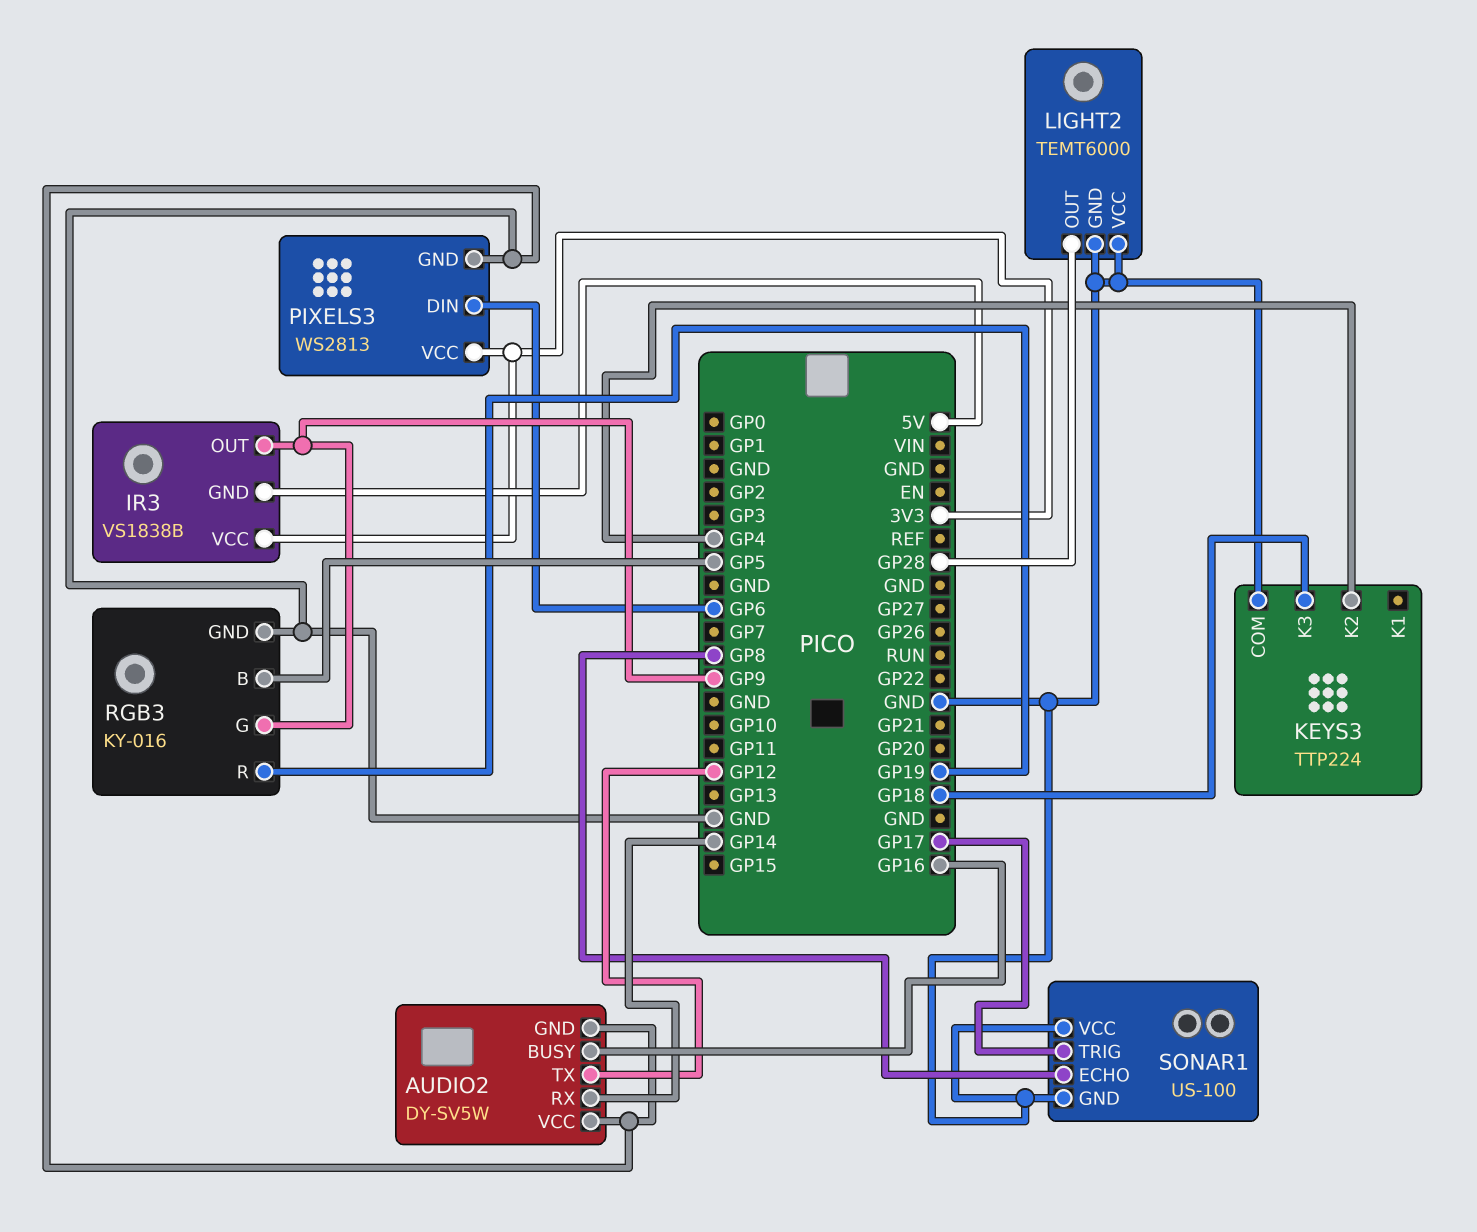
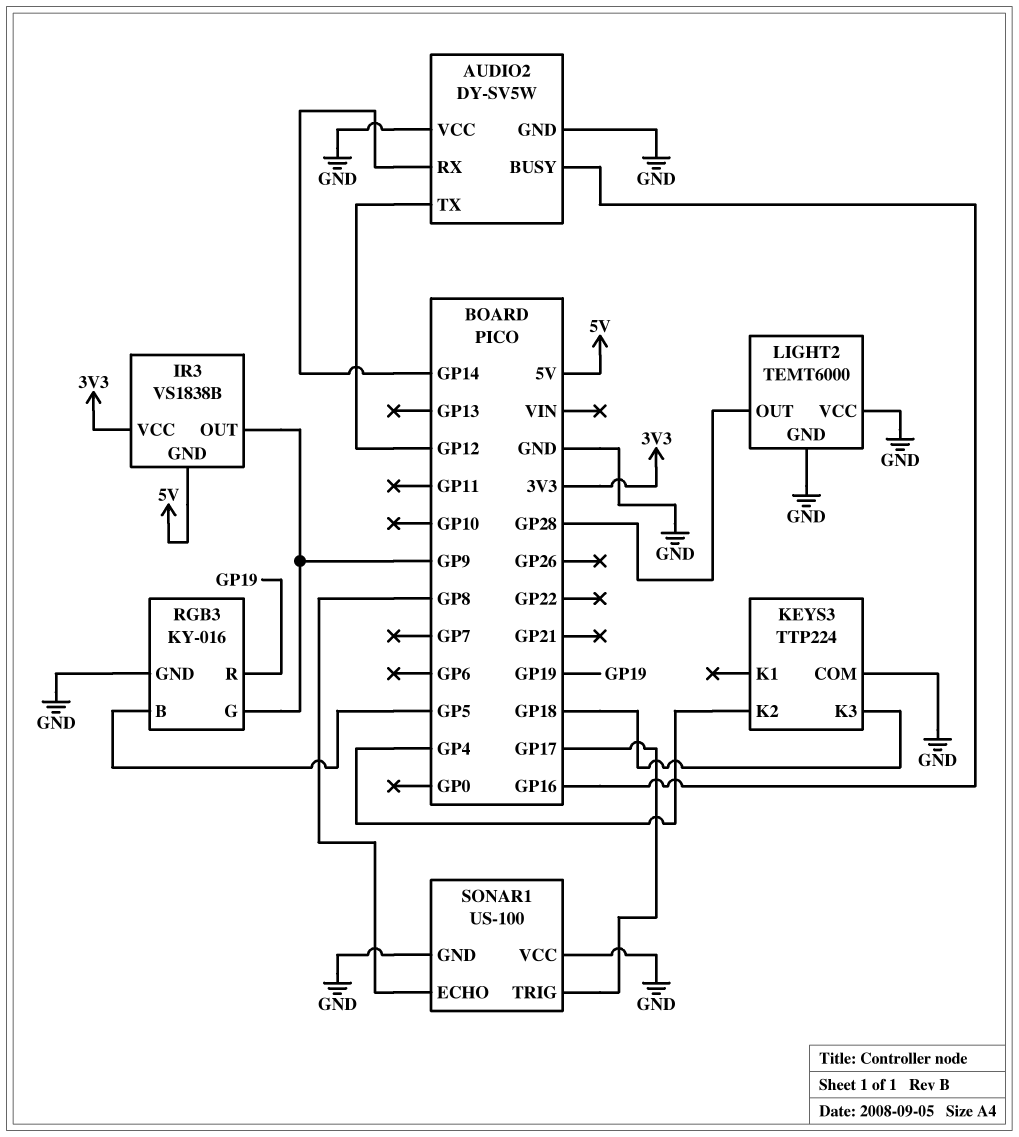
PIXELS3: WS2813 -> none
PIXELS3 pin DIN: GP6 -> none
PIXELS3 pin GND: GND -> none
PIXELS3 pin VCC: 3V3 -> none

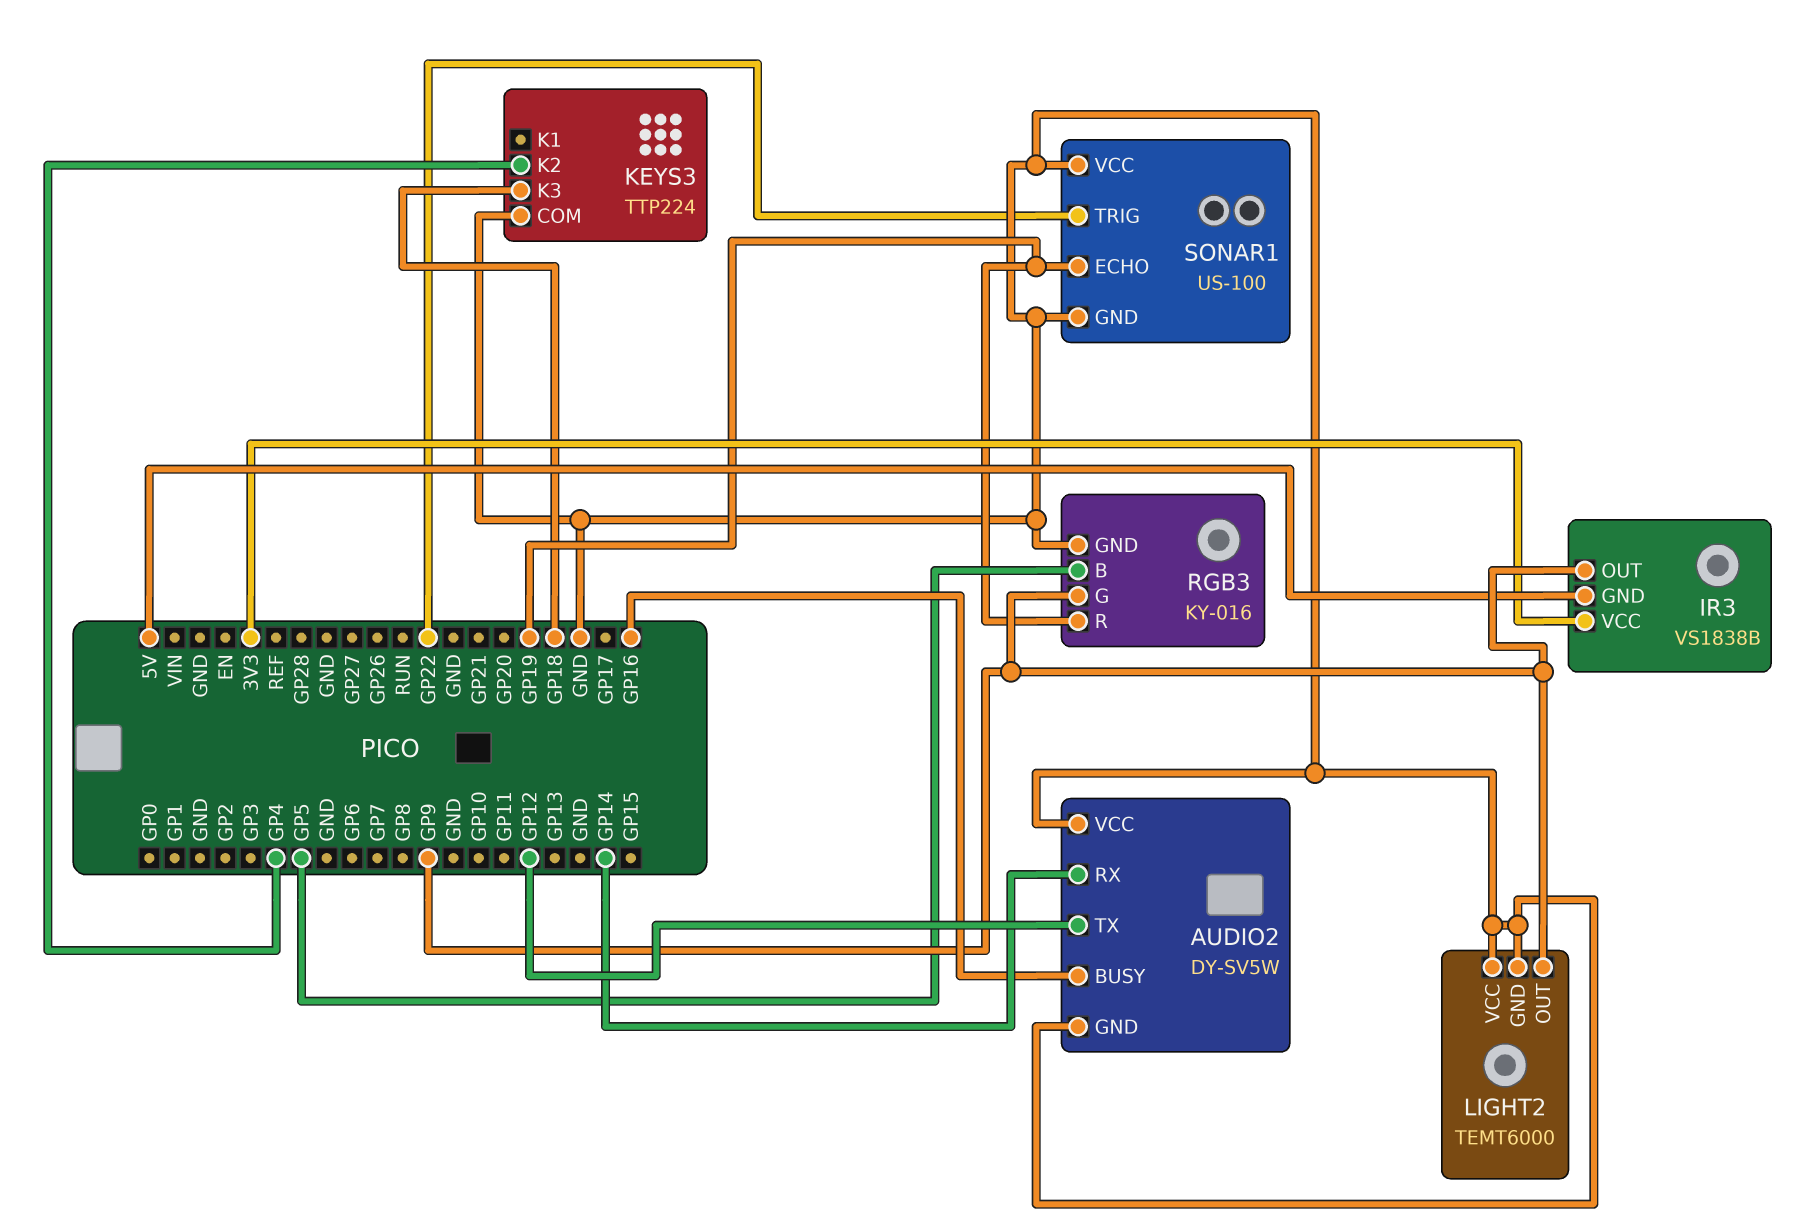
LIGHT2 pin OUT: GP28 -> GP9
SONAR1 pin ECHO: GP8 -> GP19
SONAR1 pin TRIG: GP17 -> GP22

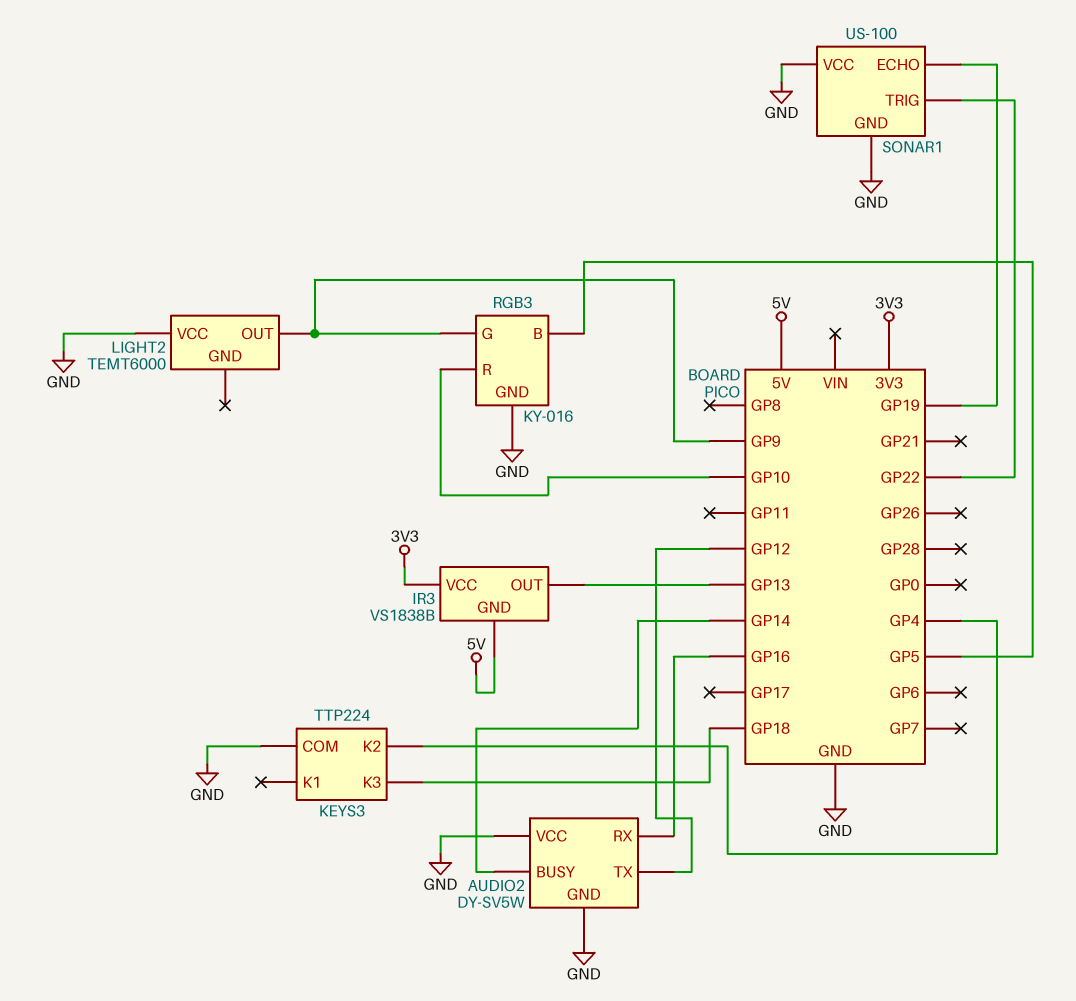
AUDIO2 pin BUSY: GP16 -> GP14
AUDIO2 pin RX: GP14 -> GP16
IR3 pin OUT: GP9 -> GP13
LIGHT2 pin GND: GND -> none
RGB3 pin R: GP19 -> GP10

